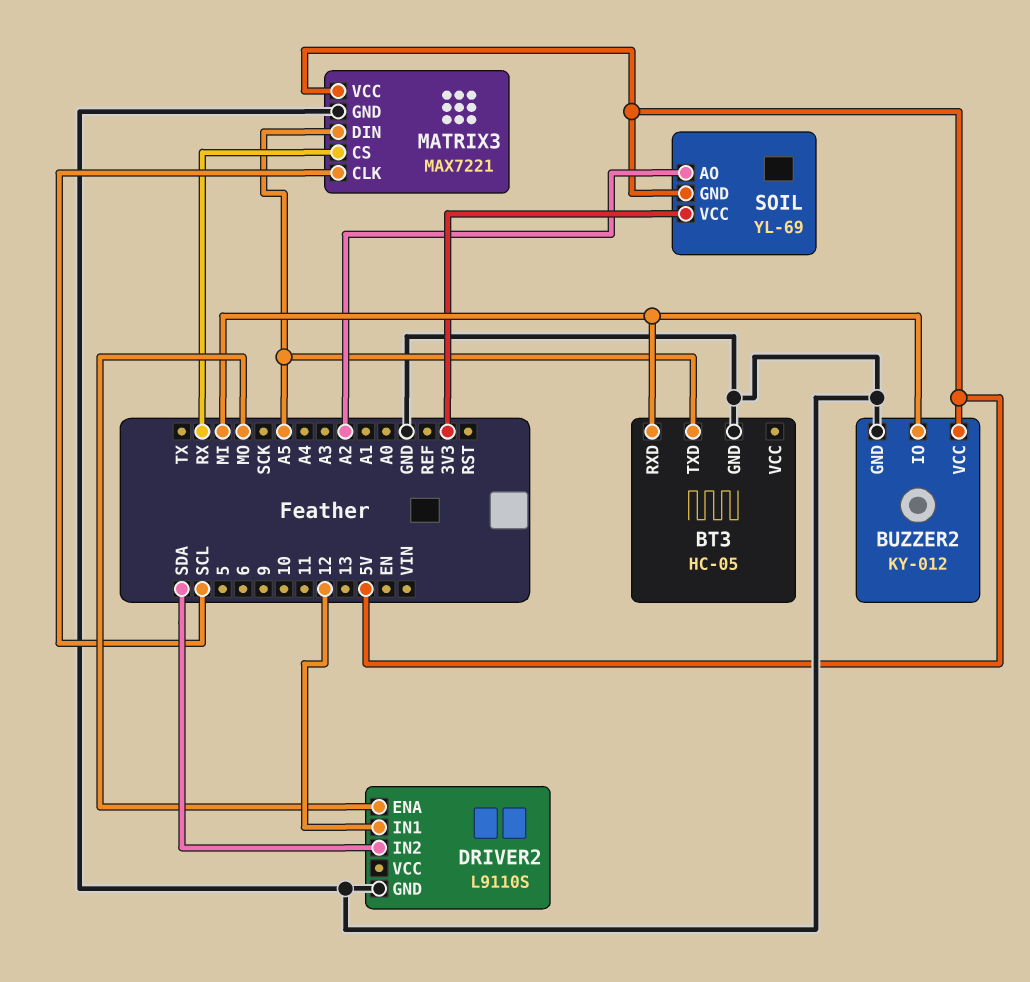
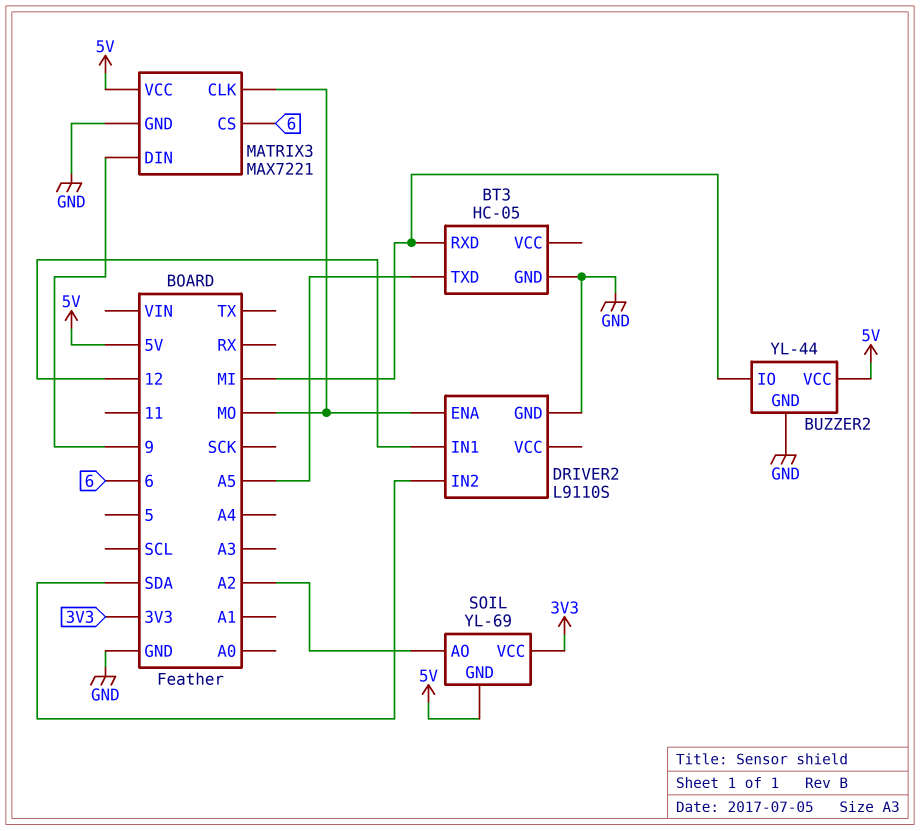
BUZZER2: KY-012 -> YL-44
MATRIX3 pin CLK: SCL -> MO
MATRIX3 pin CS: RX -> 6
MATRIX3 pin DIN: A5 -> 9

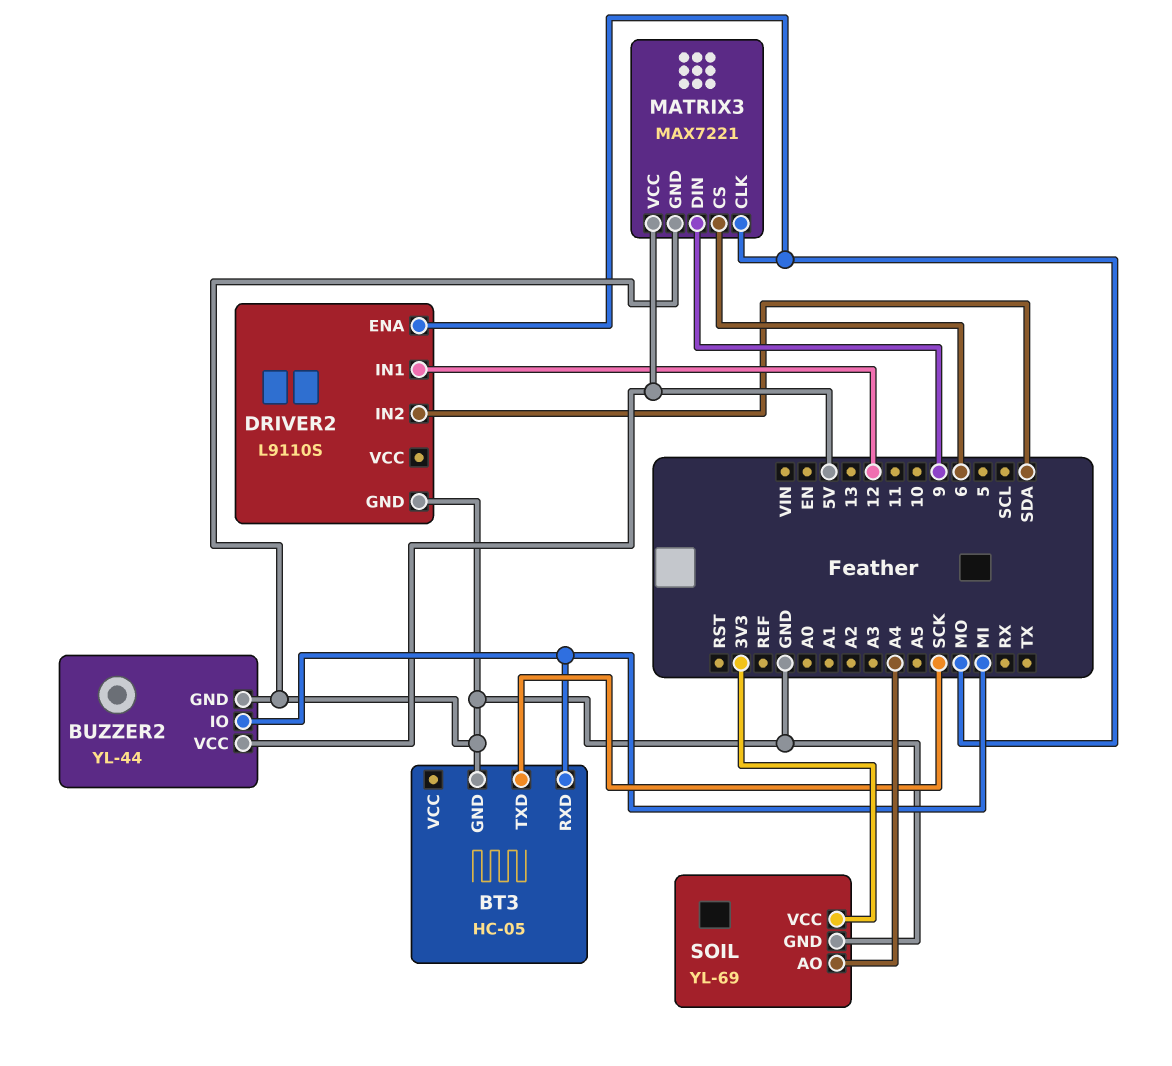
BT3 pin TXD: A5 -> SCK
SOIL pin AO: A2 -> A4
SOIL pin GND: 5V -> GND

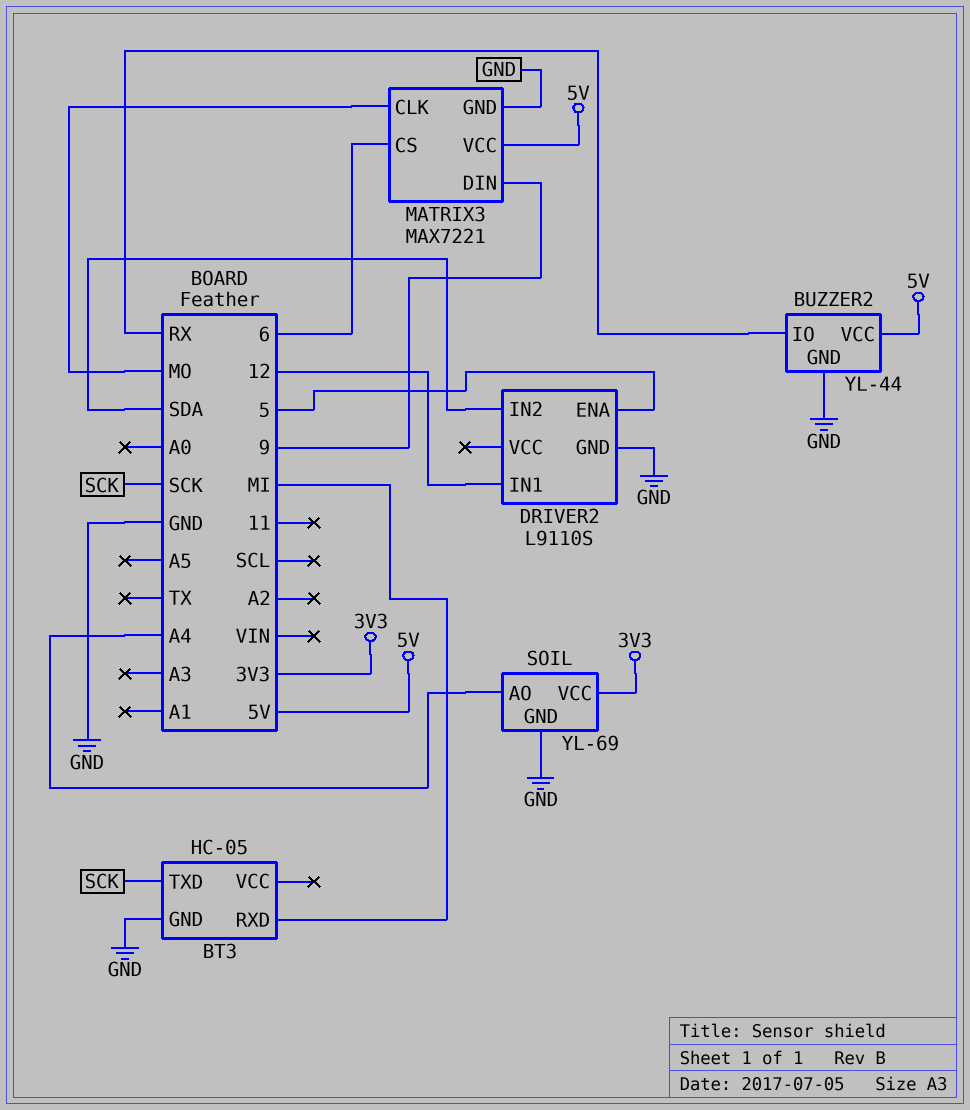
BUZZER2 pin IO: MI -> RX
DRIVER2 pin ENA: MO -> 5

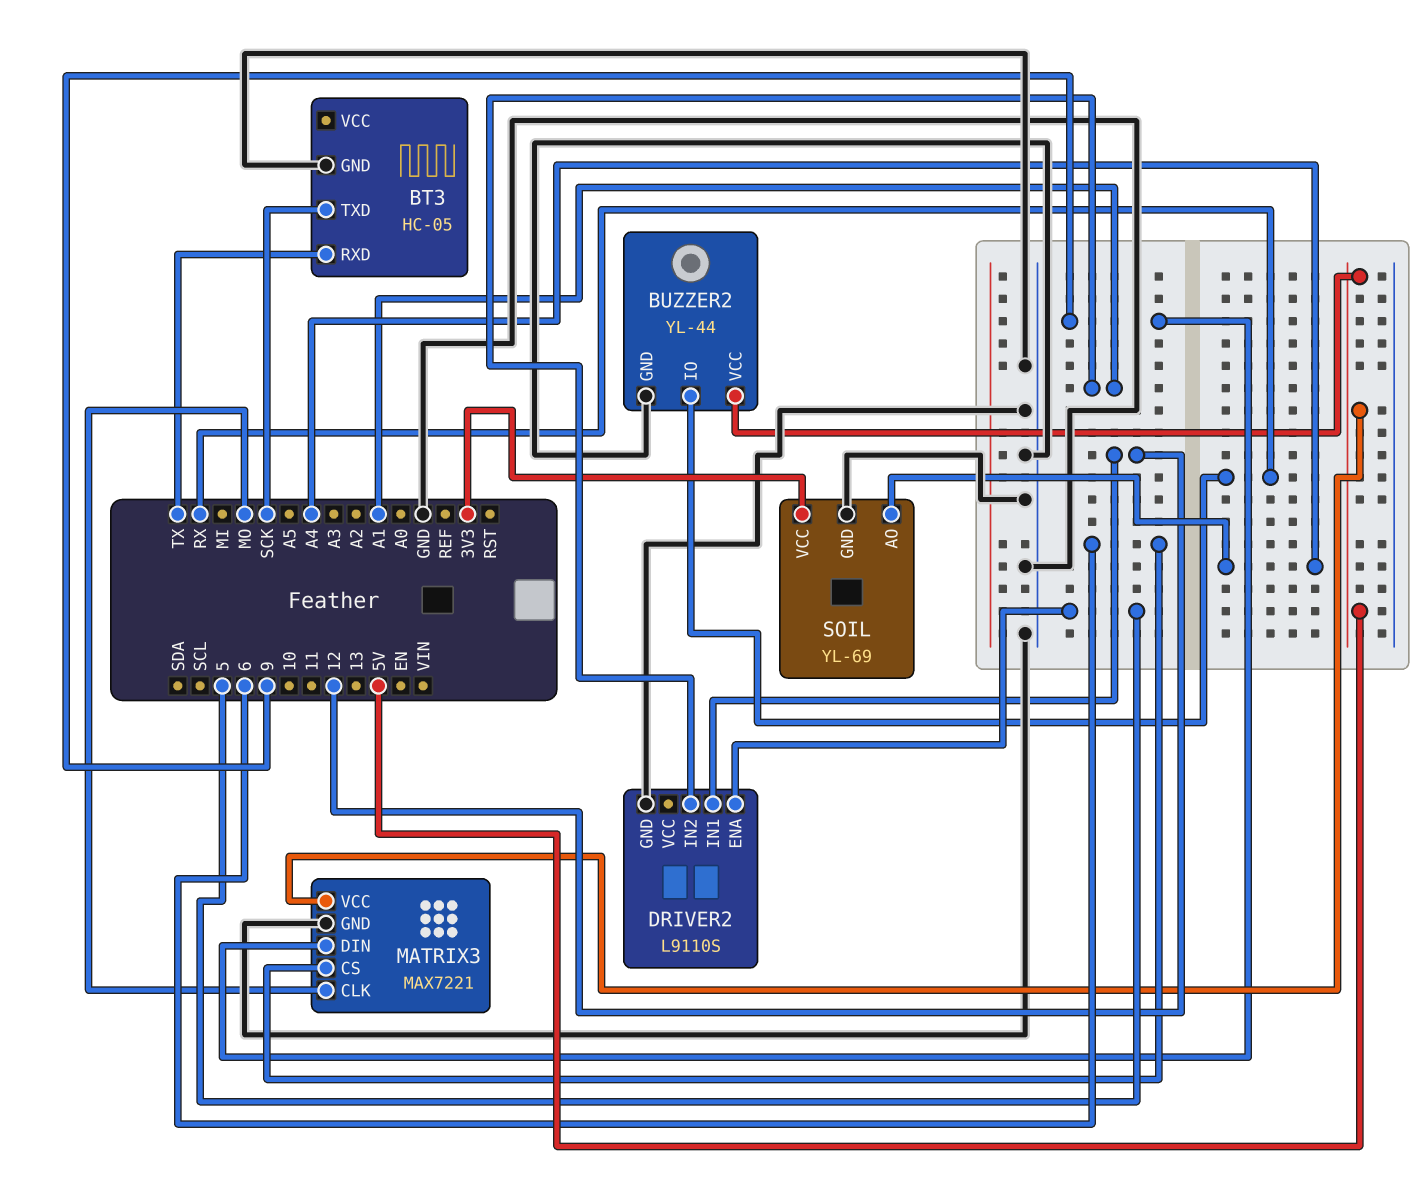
BT3 pin RXD: MI -> TX
DRIVER2 pin IN2: SDA -> A1

